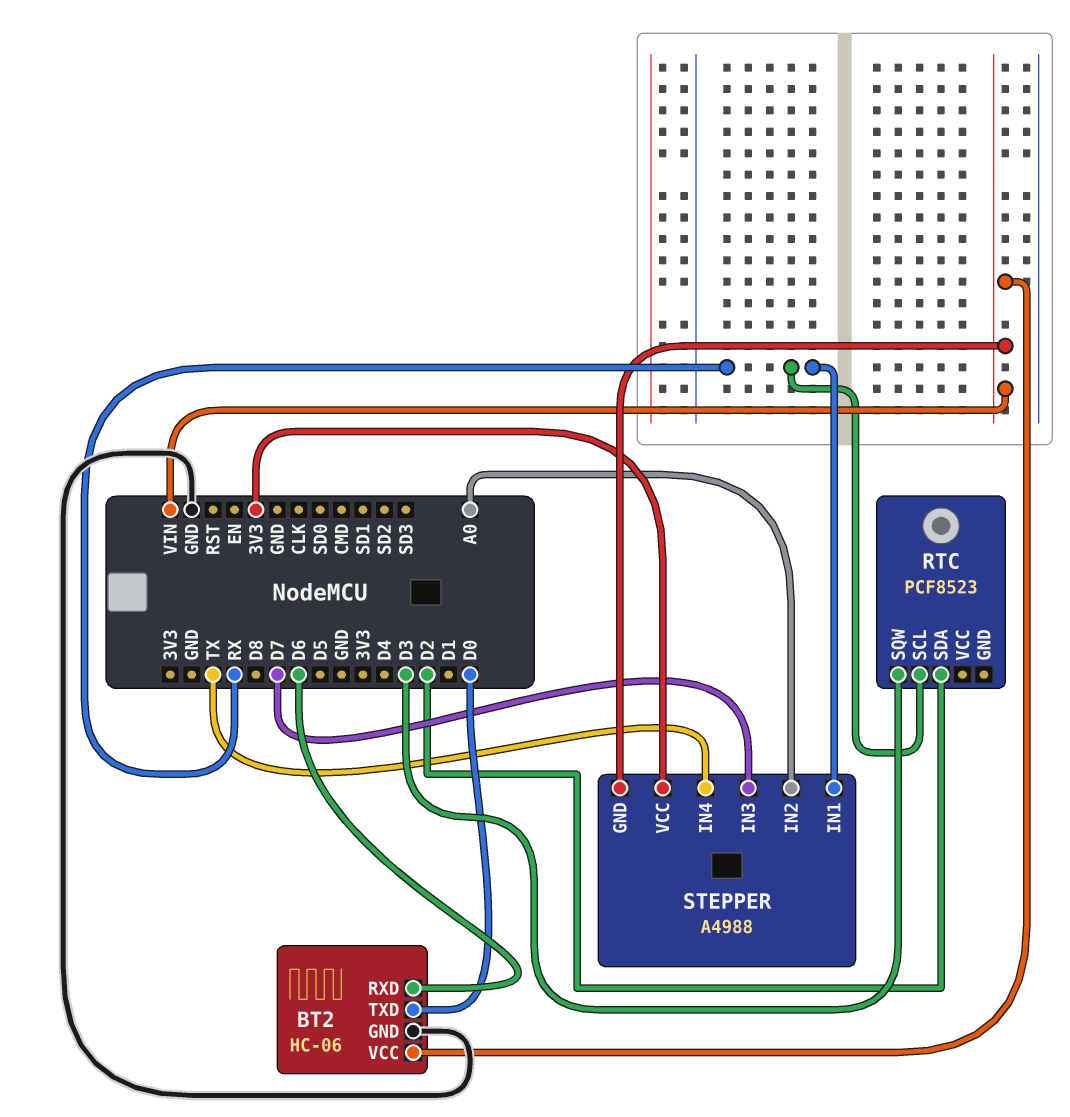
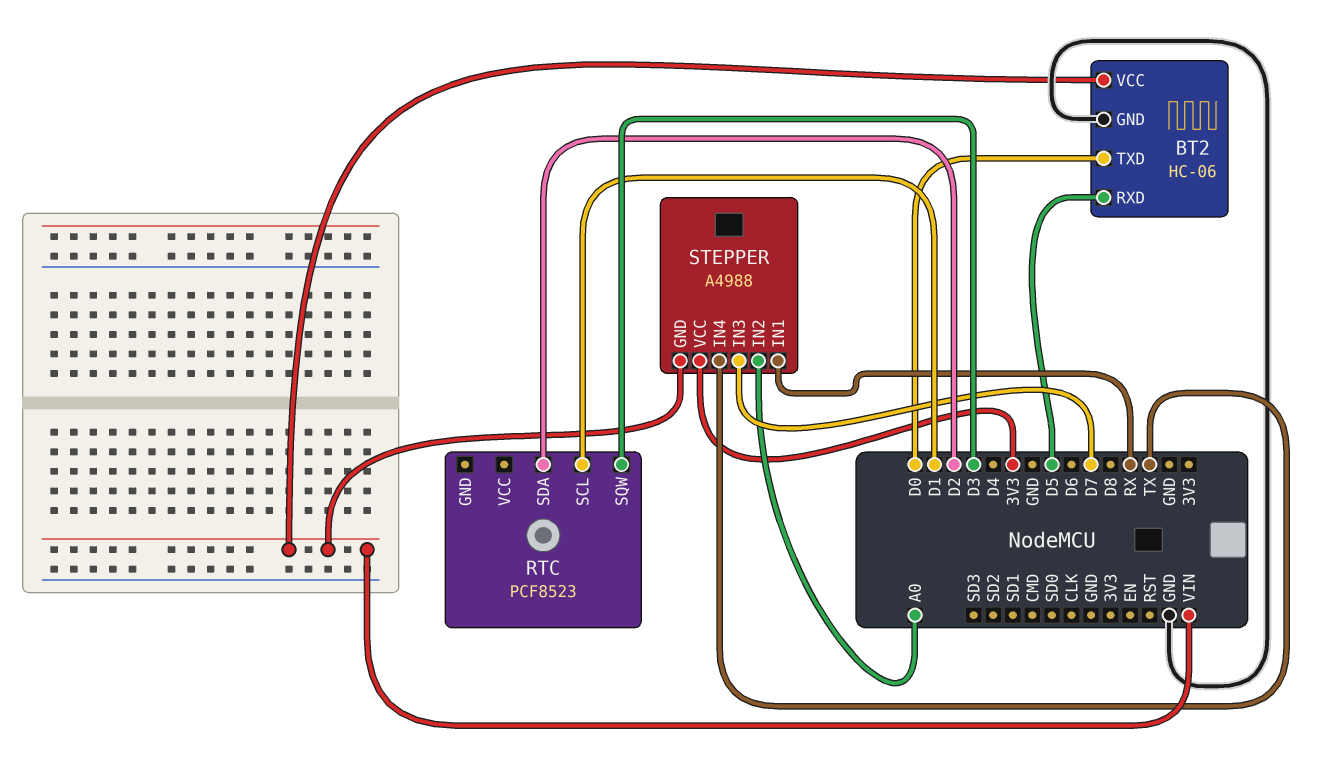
BT2 pin RXD: D6 -> D5
RTC pin SCL: RX -> D1

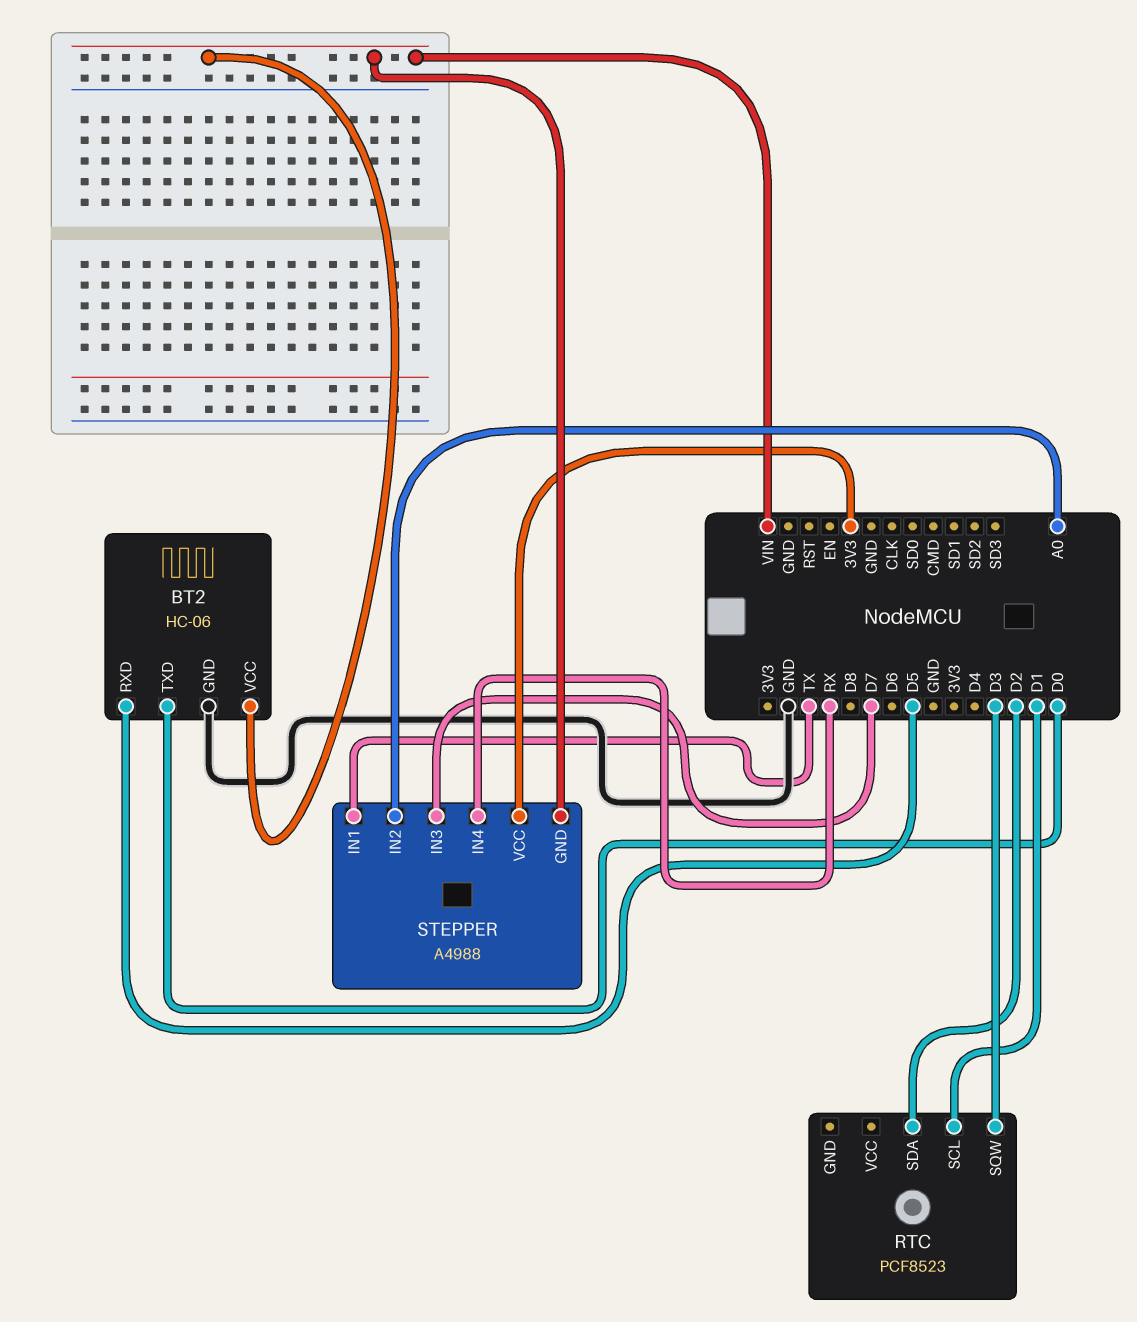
STEPPER pin IN1: RX -> TX
STEPPER pin IN4: TX -> RX

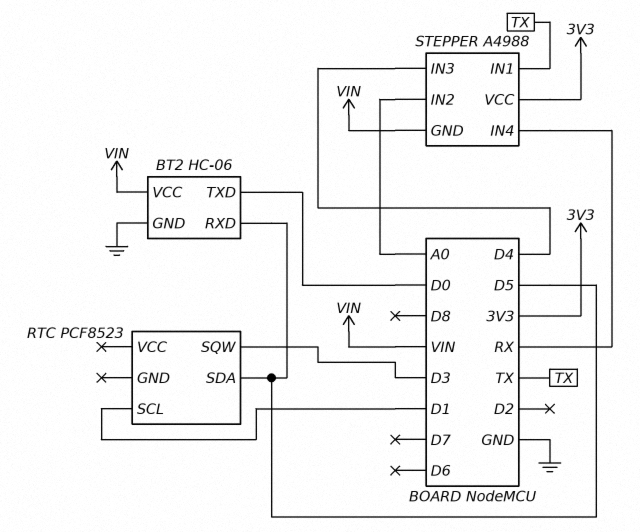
RTC pin SDA: D2 -> D5
STEPPER pin IN3: D7 -> D4

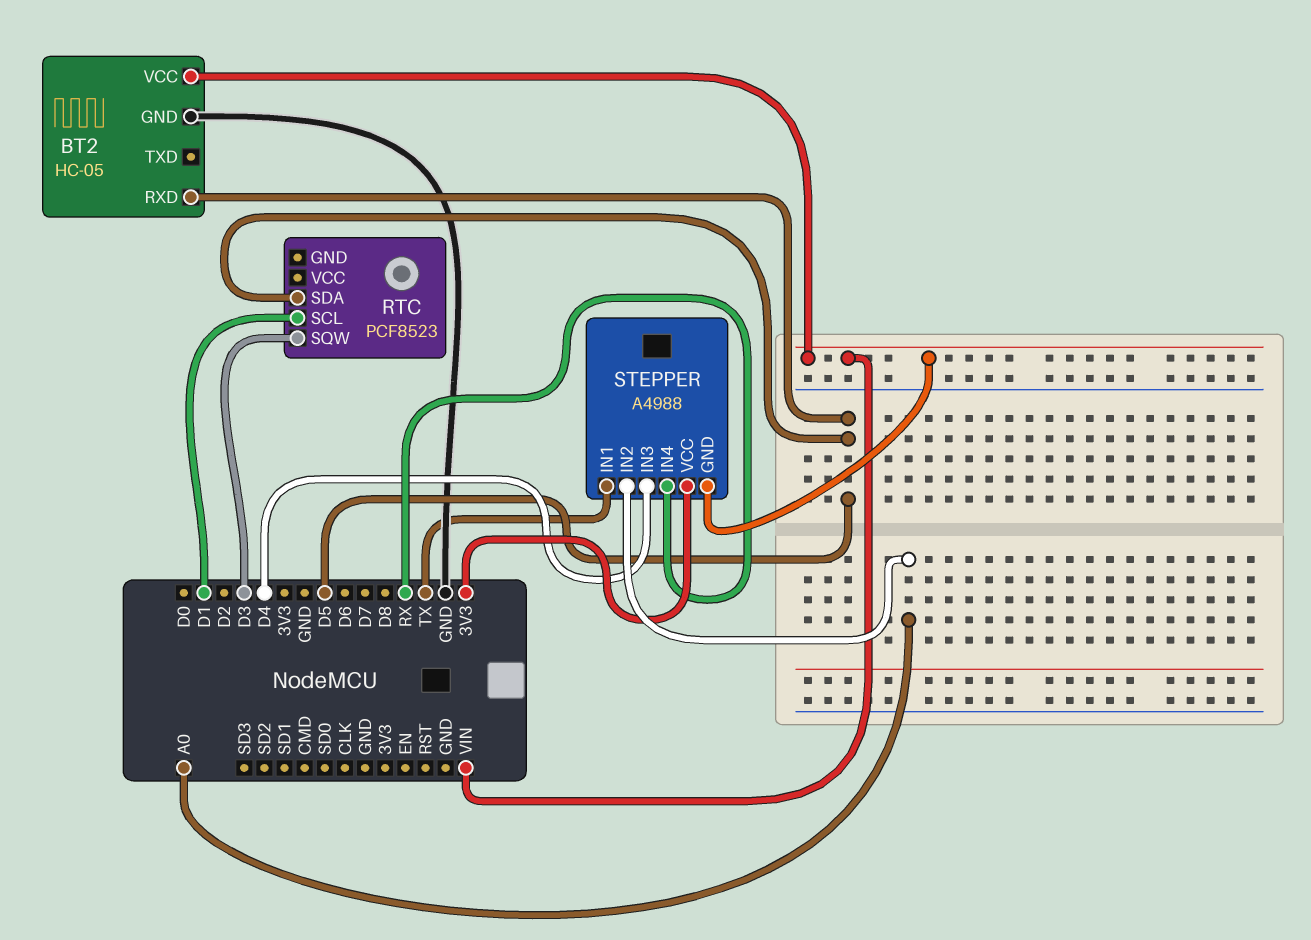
BT2: HC-06 -> HC-05
BT2 pin TXD: D0 -> none

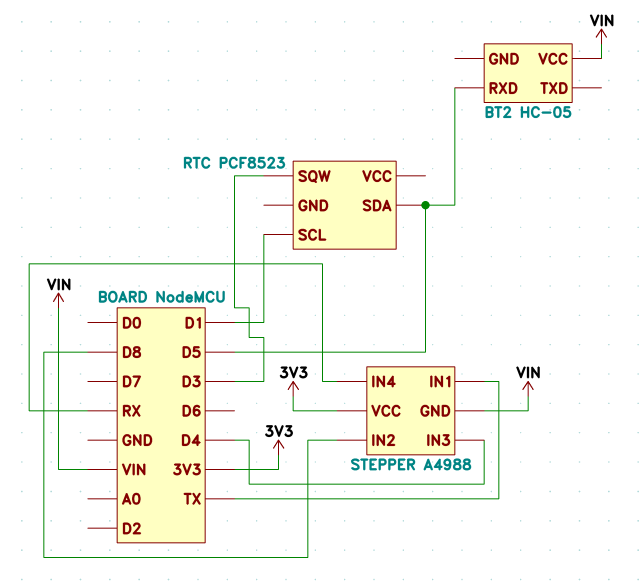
BT2 pin GND: GND -> none
STEPPER pin IN2: A0 -> D8

